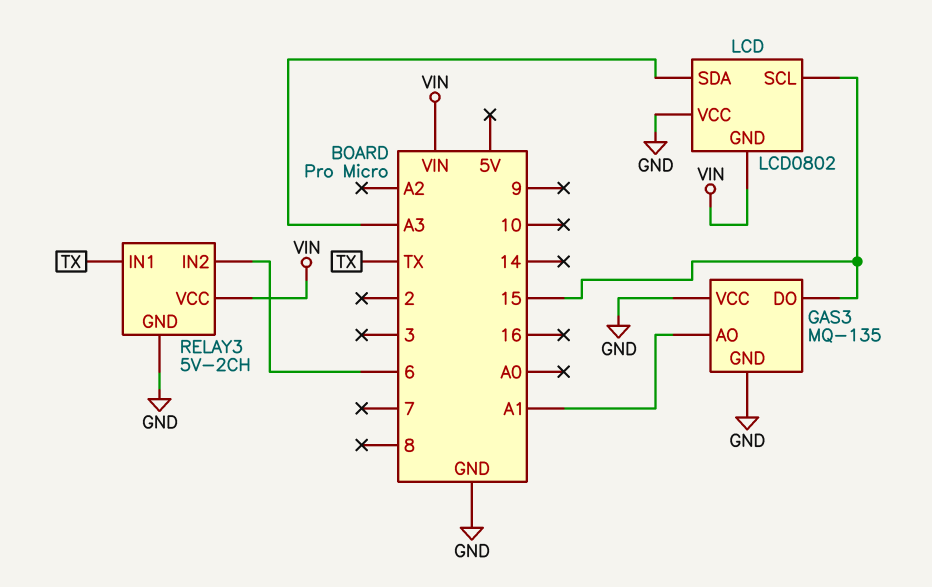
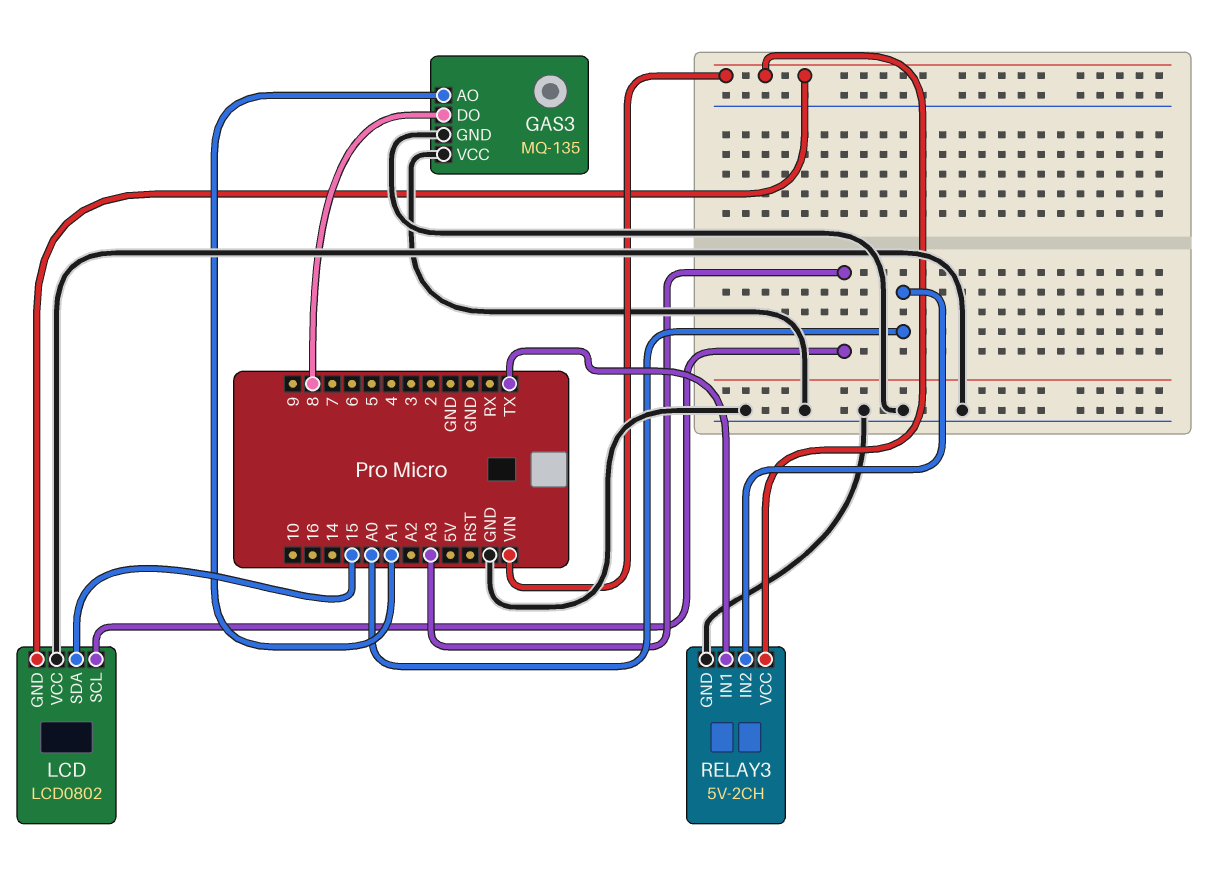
GAS3 pin DO: 15 -> 8
LCD pin SCL: 15 -> A3
LCD pin SDA: A3 -> 15
RELAY3 pin IN2: 6 -> A0

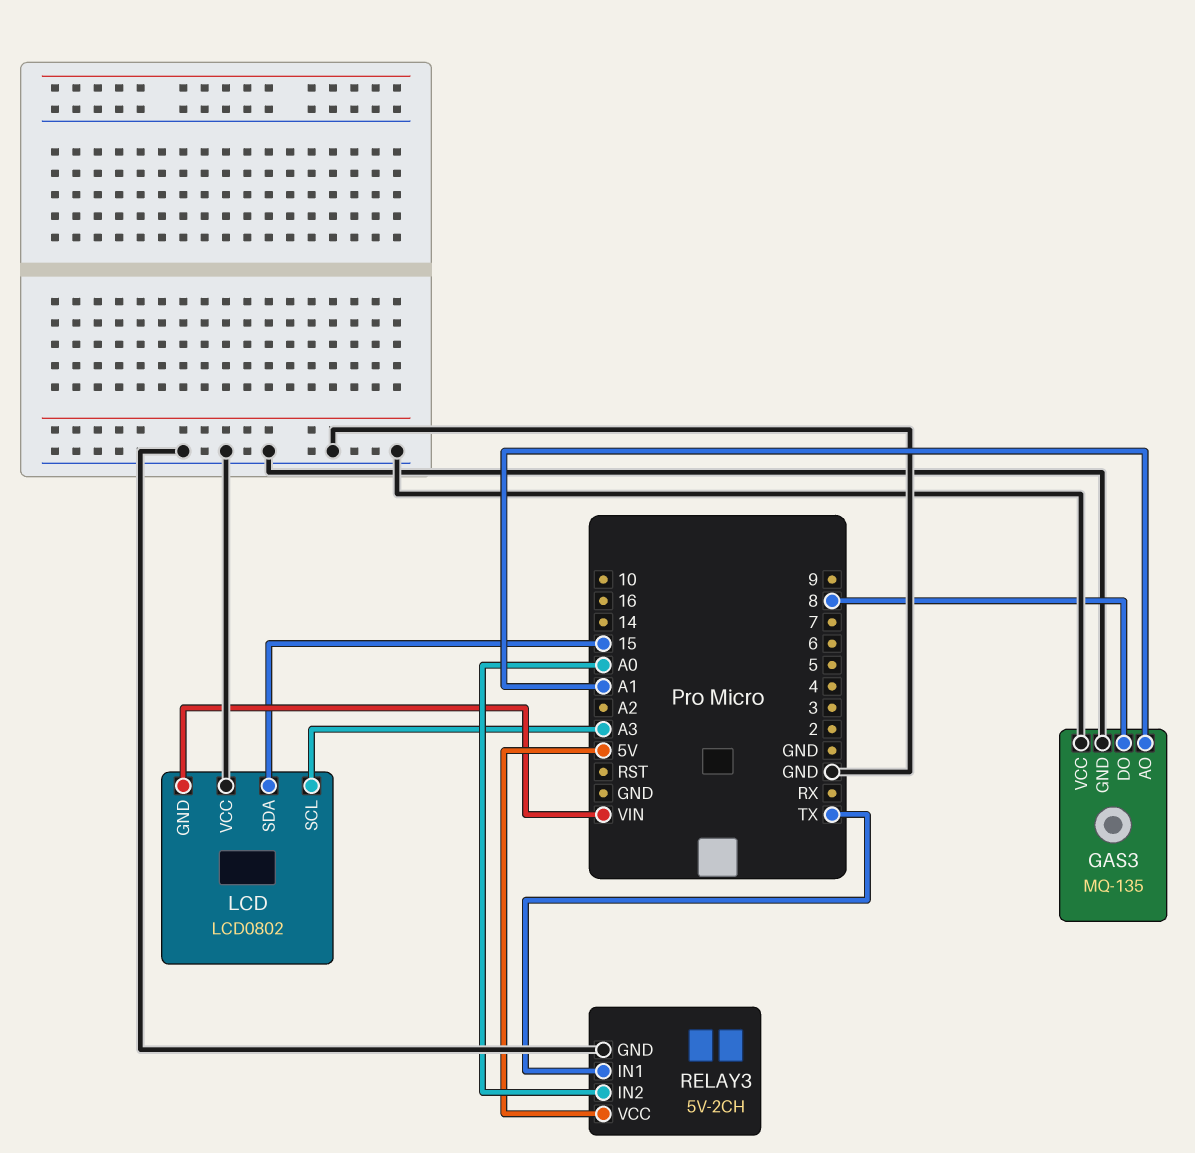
RELAY3 pin VCC: VIN -> 5V

